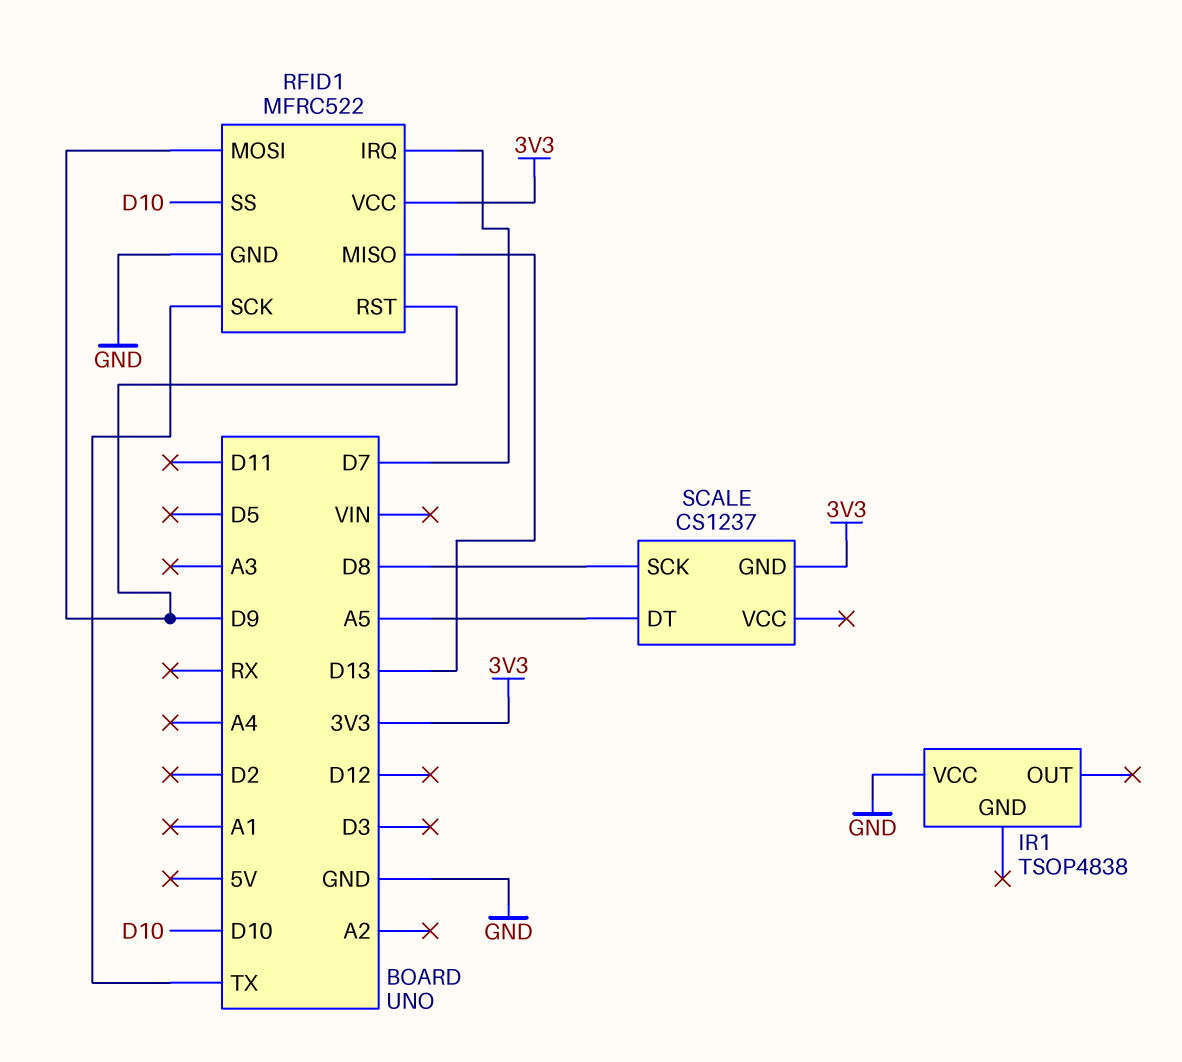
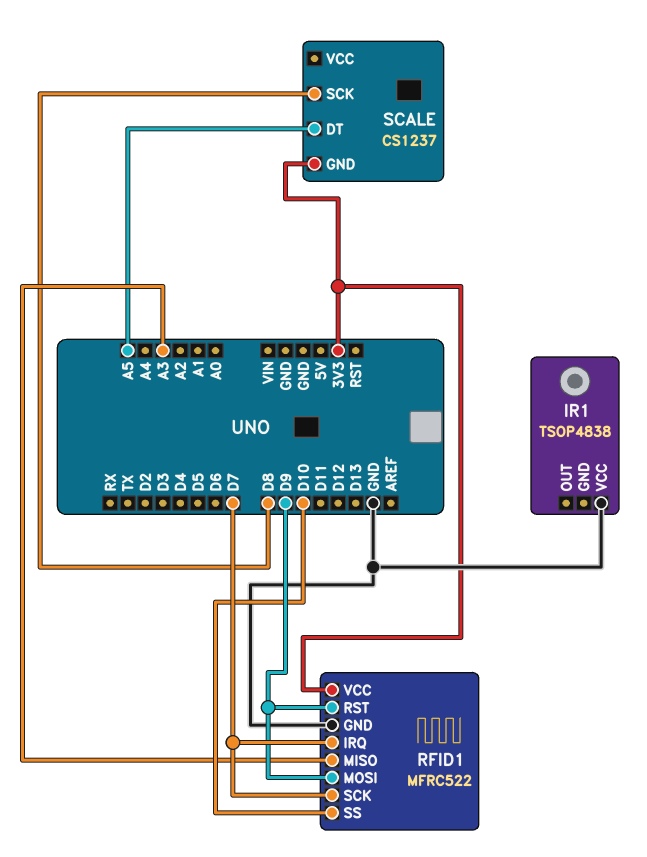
RFID1 pin MISO: D13 -> A3
RFID1 pin SCK: TX -> D7

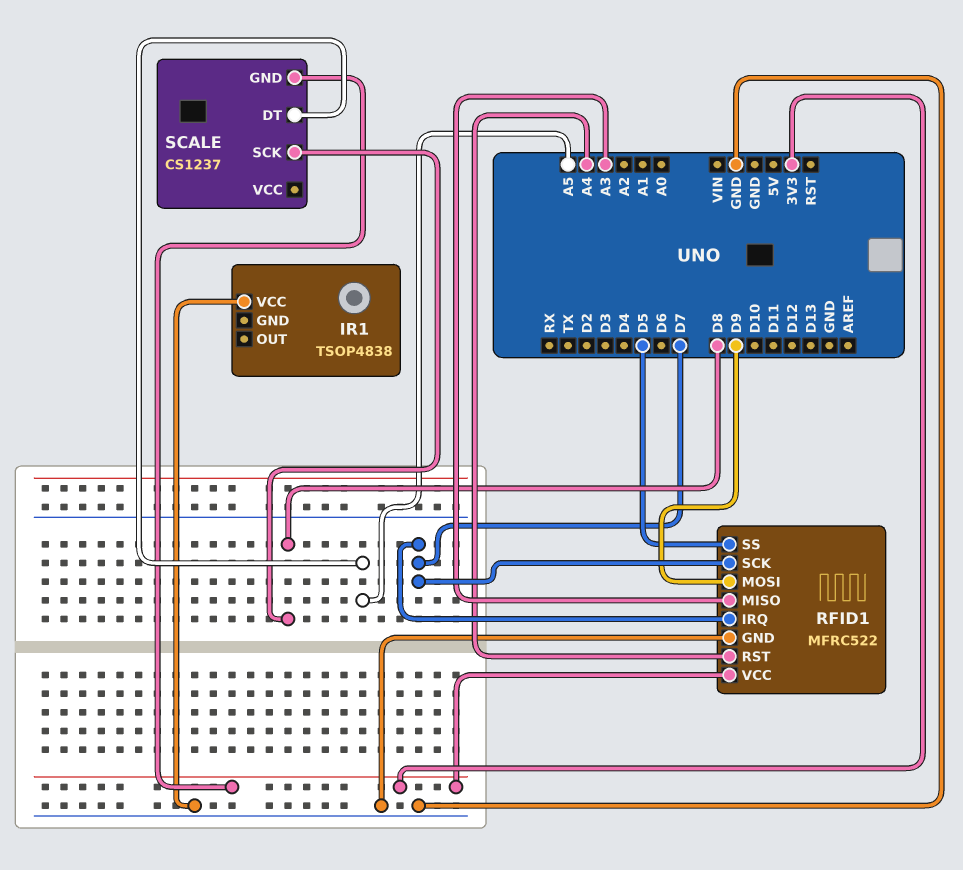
RFID1 pin RST: D9 -> A4
RFID1 pin SS: D10 -> D5

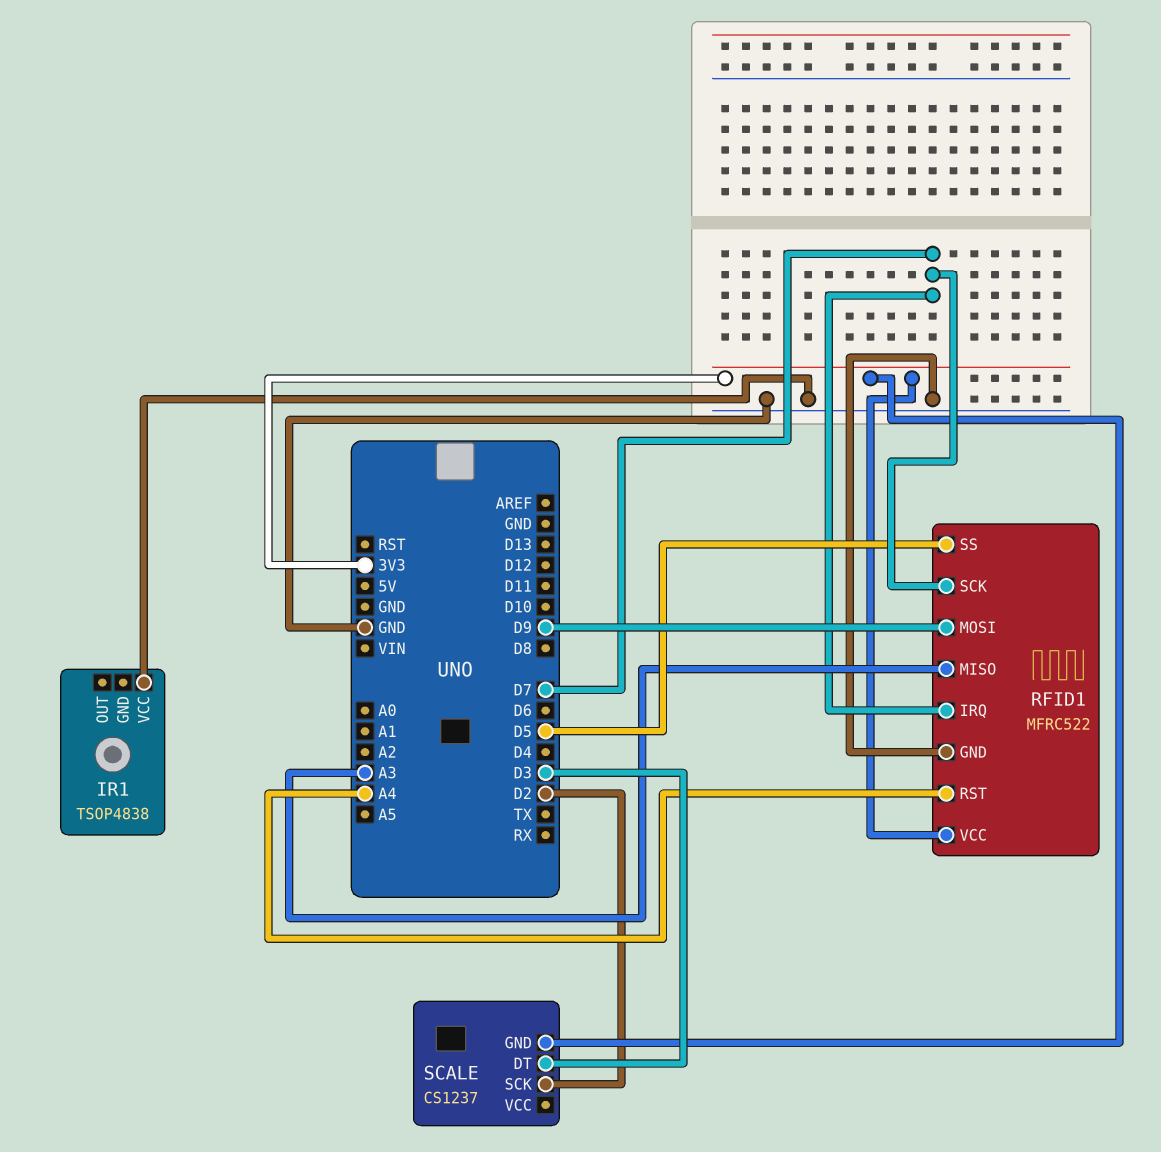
SCALE pin DT: A5 -> D3
SCALE pin SCK: D8 -> D2

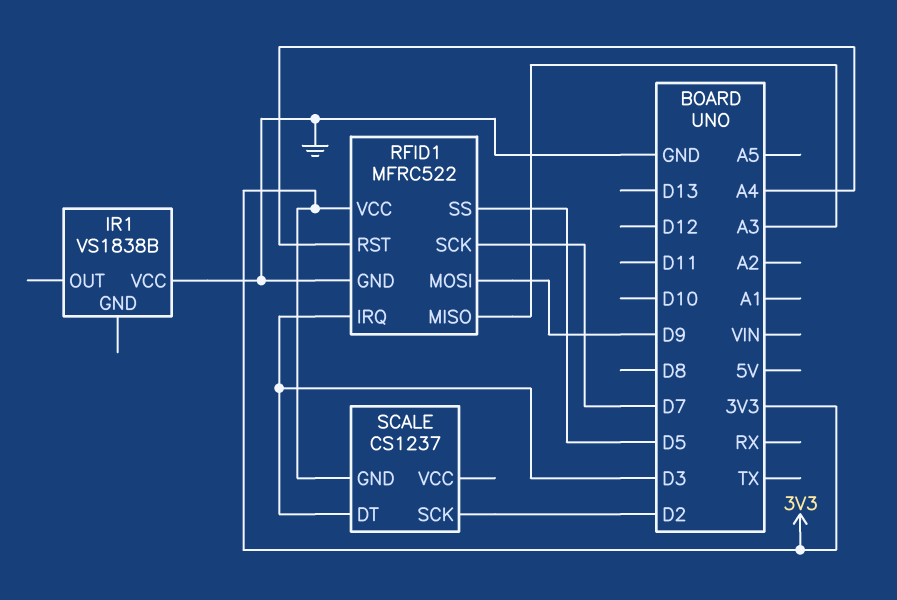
IR1: TSOP4838 -> VS1838B
RFID1 pin IRQ: D7 -> D3

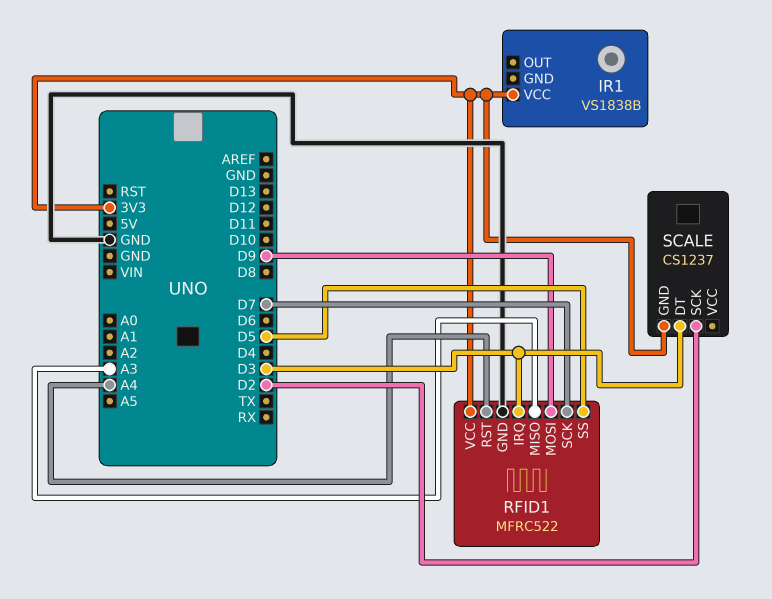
IR1 pin VCC: GND -> 3V3

